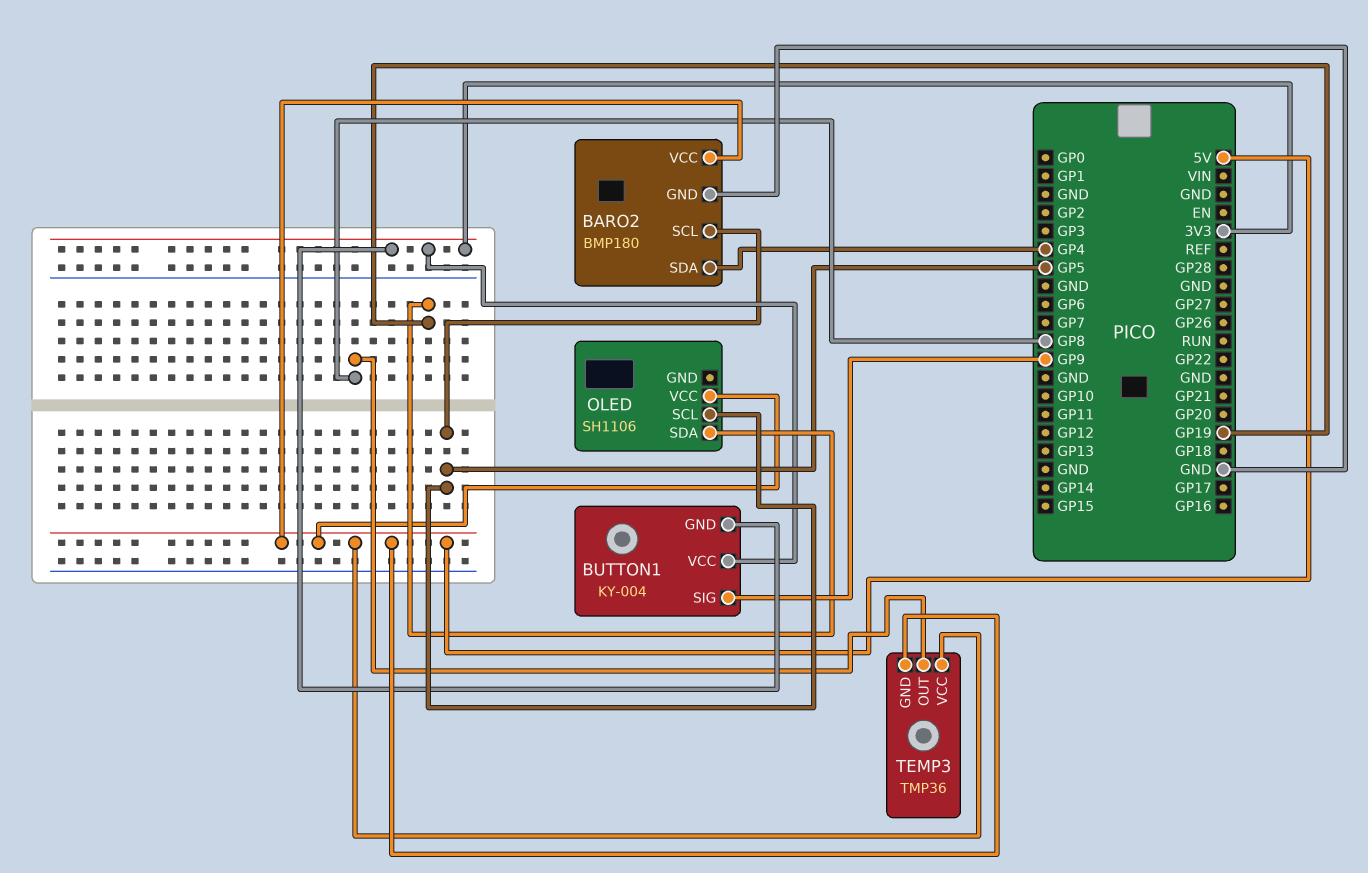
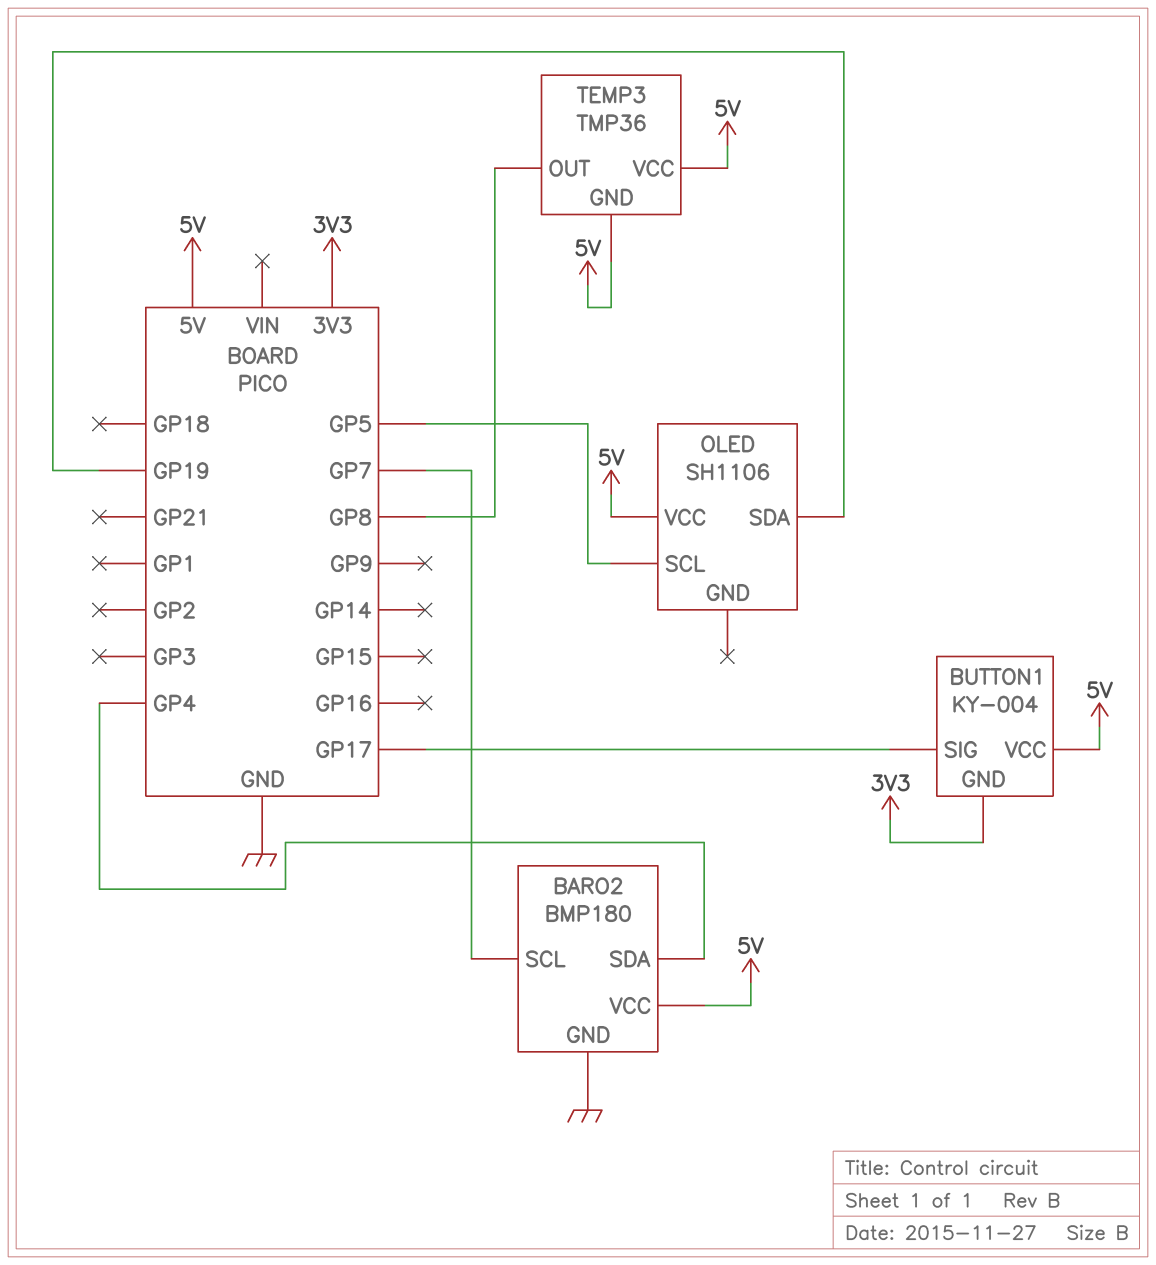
BARO2 pin SCL: GP5 -> GP7
BUTTON1 pin SIG: GP9 -> GP17
BUTTON1 pin VCC: 3V3 -> 5V

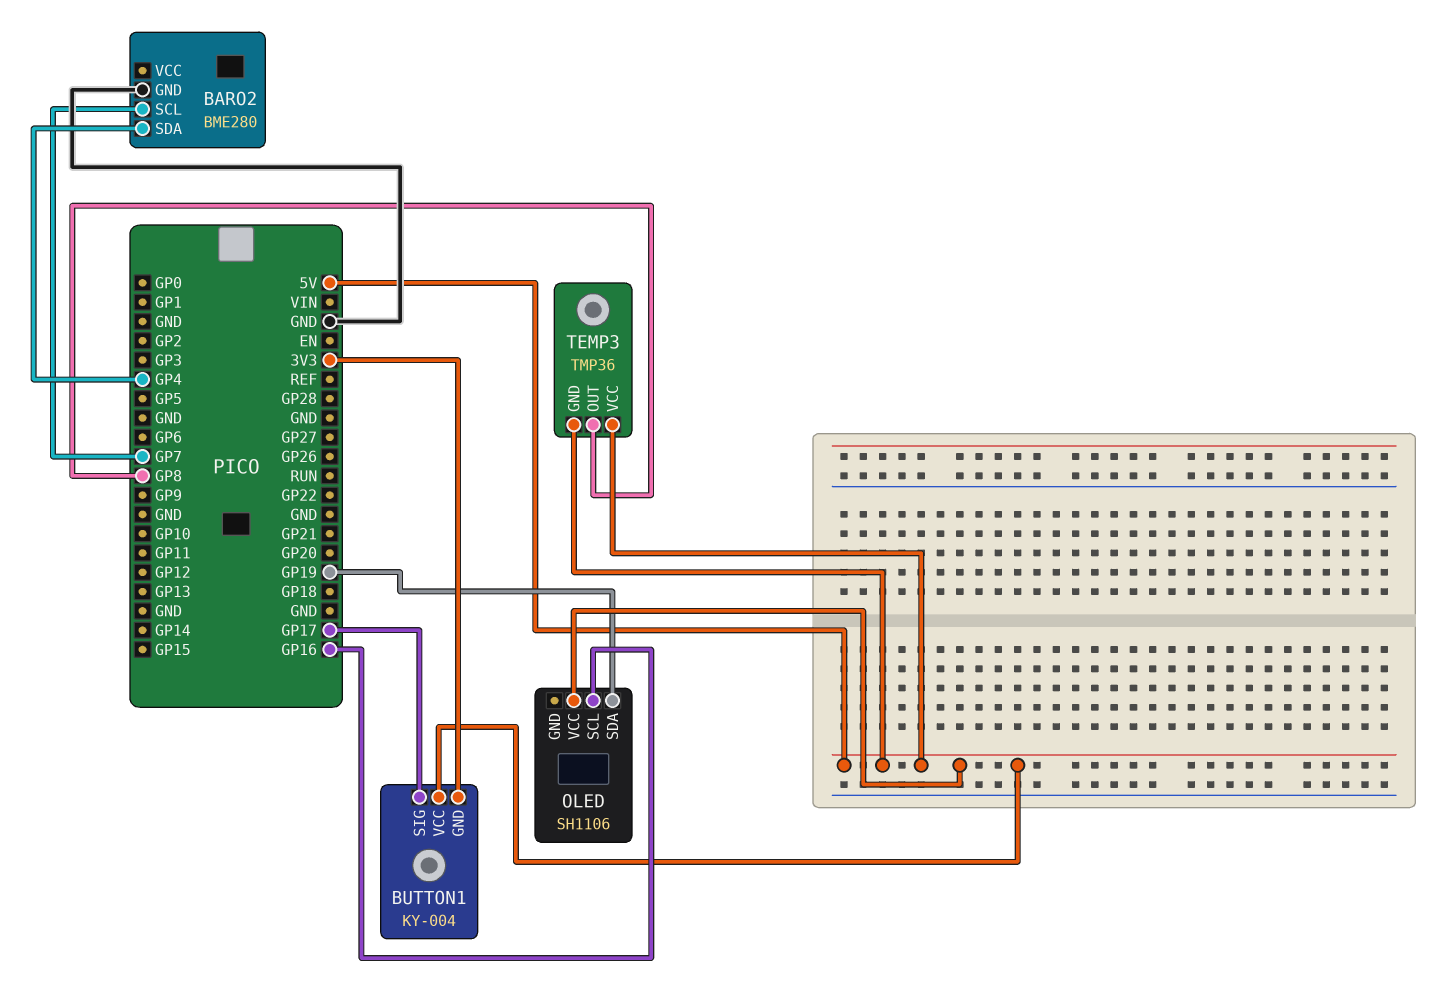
BARO2: BMP180 -> BME280
BARO2 pin VCC: 5V -> none
OLED pin SCL: GP5 -> GP16

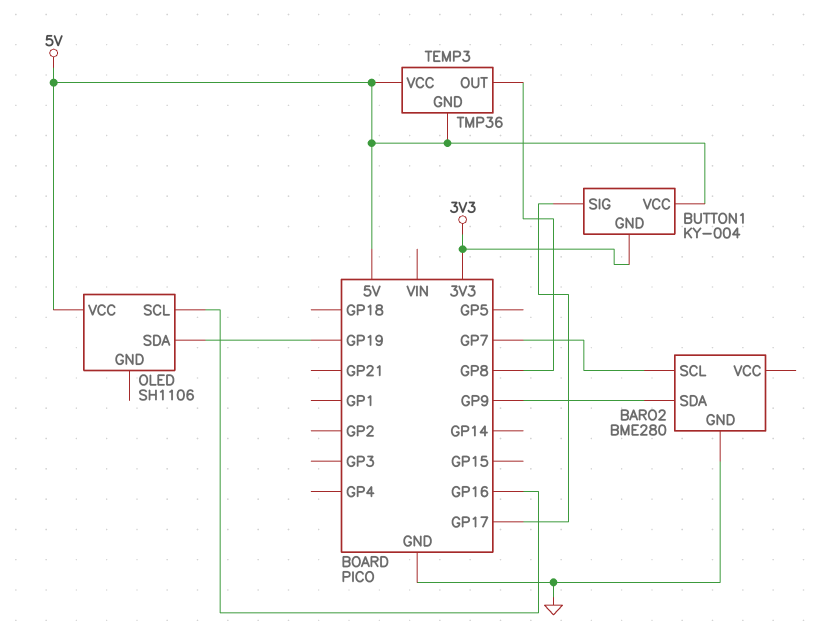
BARO2 pin SDA: GP4 -> GP9

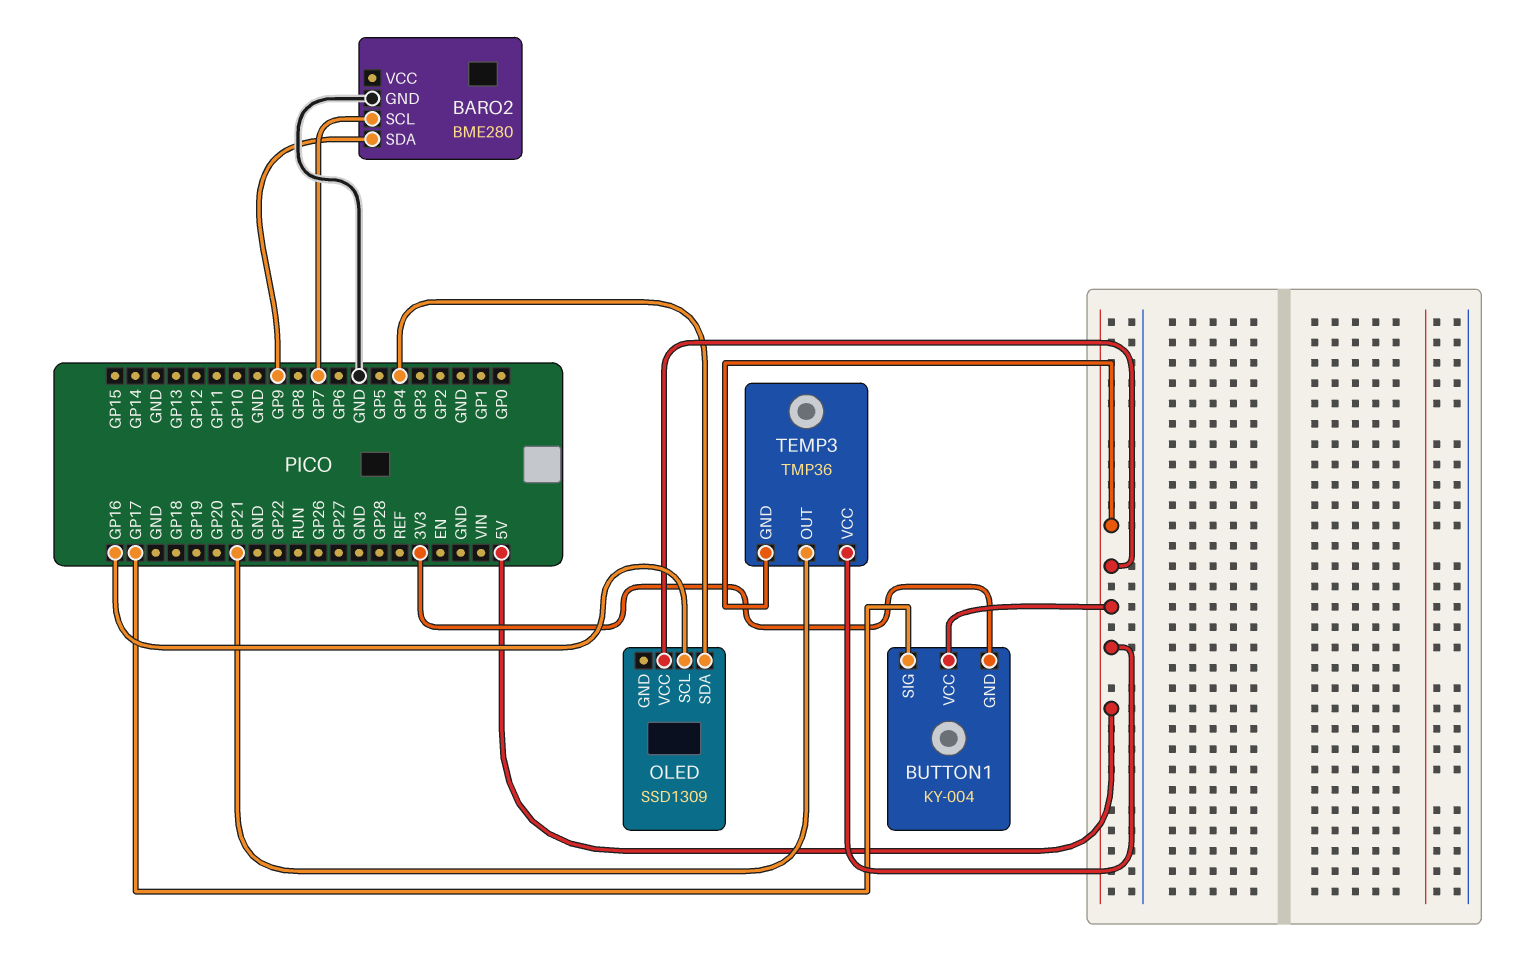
OLED: SH1106 -> SSD1309
OLED pin SDA: GP19 -> GP4
TEMP3 pin OUT: GP8 -> GP21

